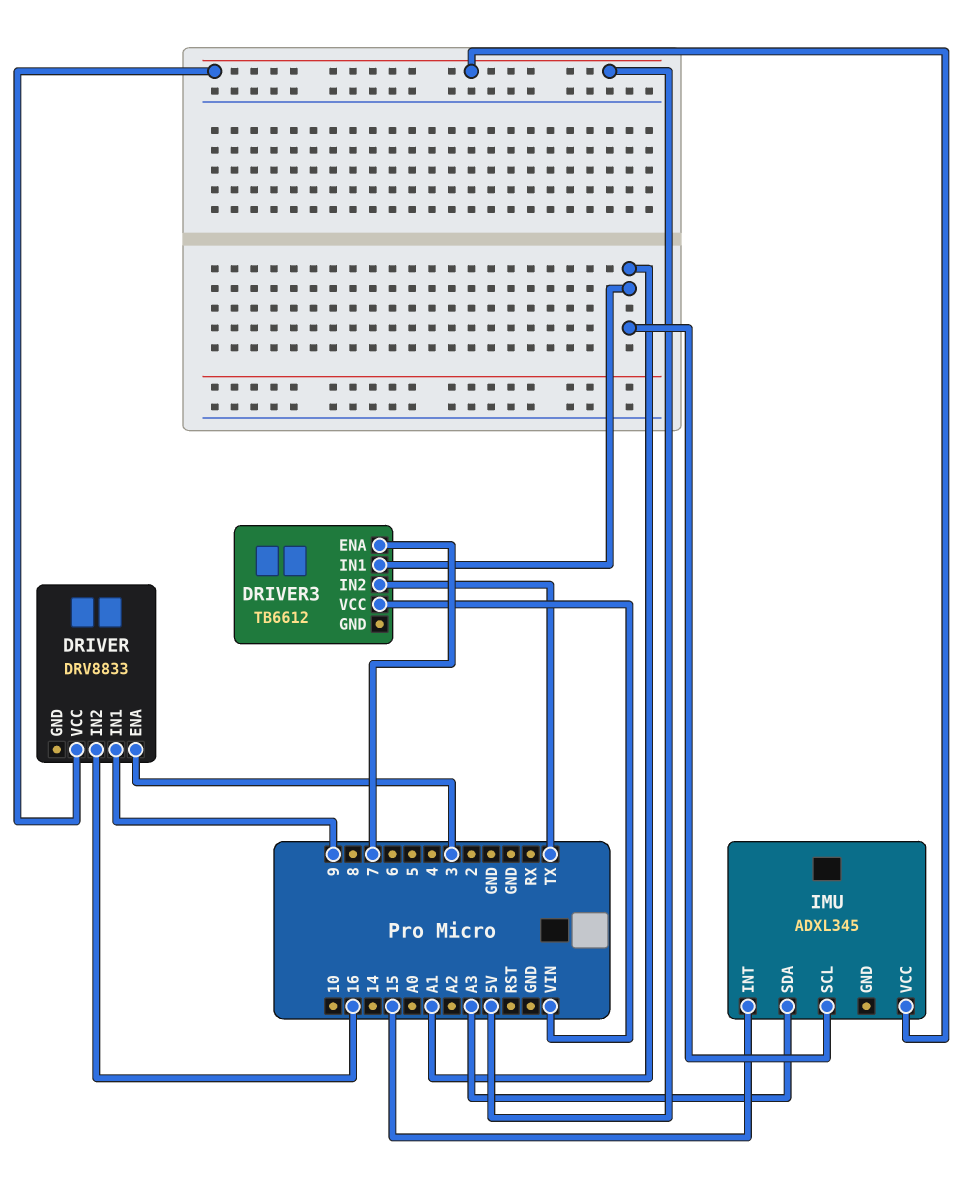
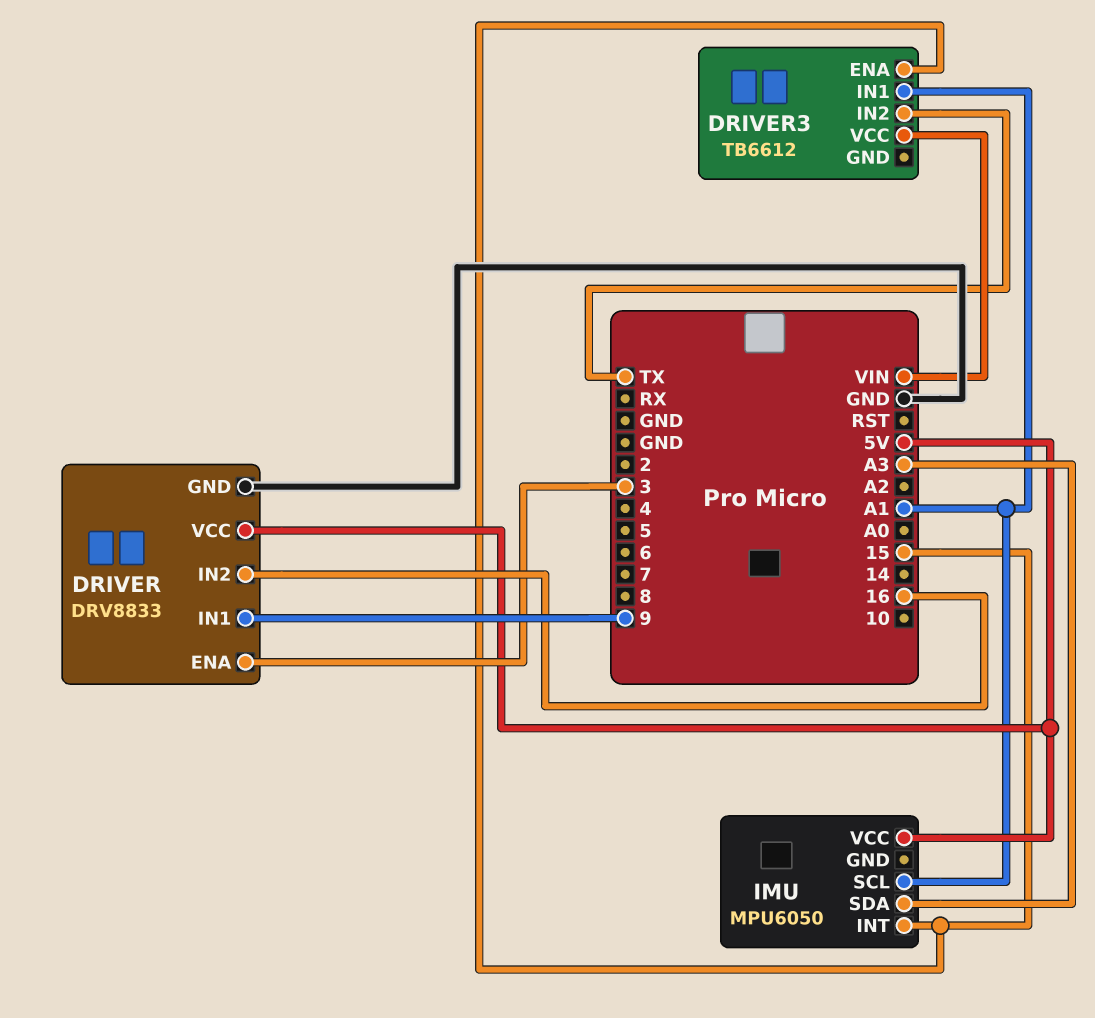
DRIVER pin GND: none -> GND
DRIVER3 pin ENA: 7 -> 15
IMU: ADXL345 -> MPU6050

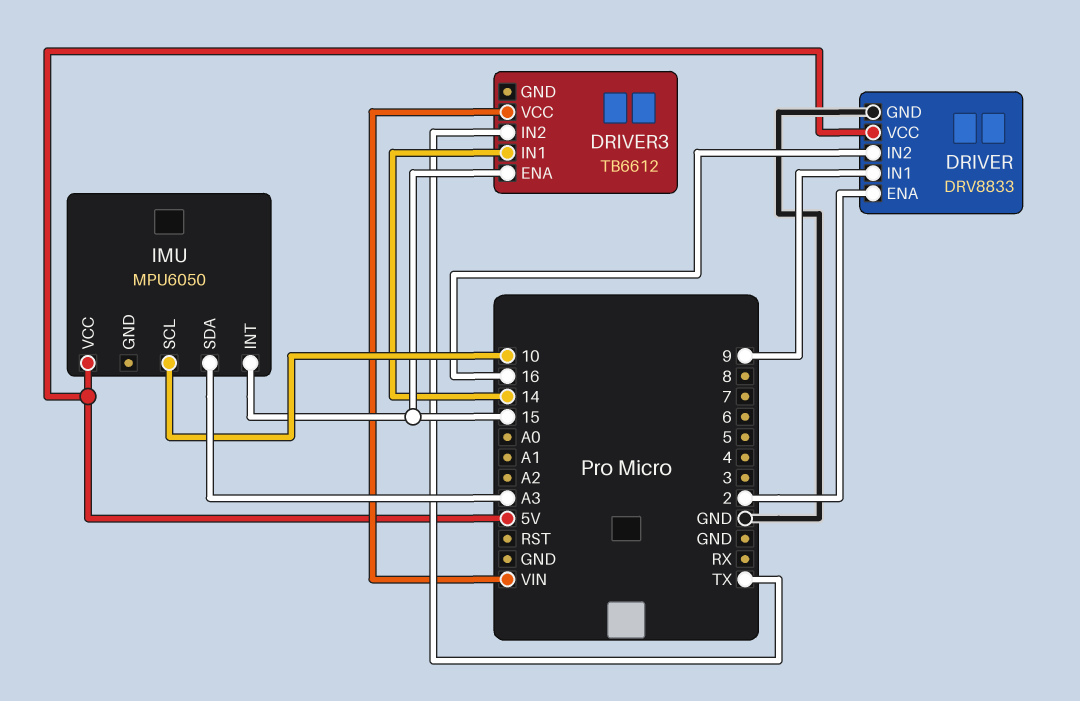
DRIVER pin ENA: 3 -> 2
DRIVER3 pin IN1: A1 -> 14
IMU pin SCL: A1 -> 10

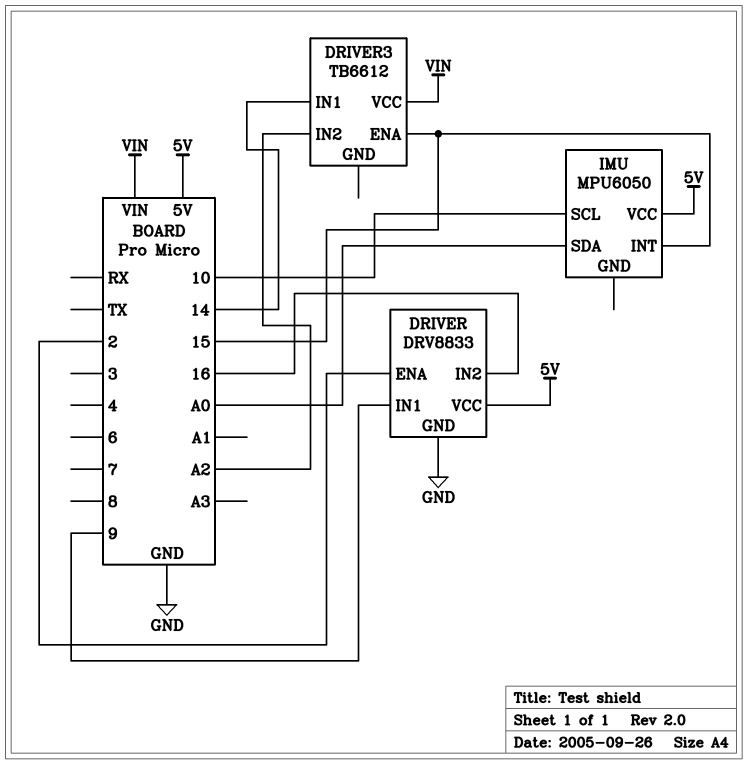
DRIVER3 pin IN2: TX -> A2
IMU pin SDA: A3 -> A0

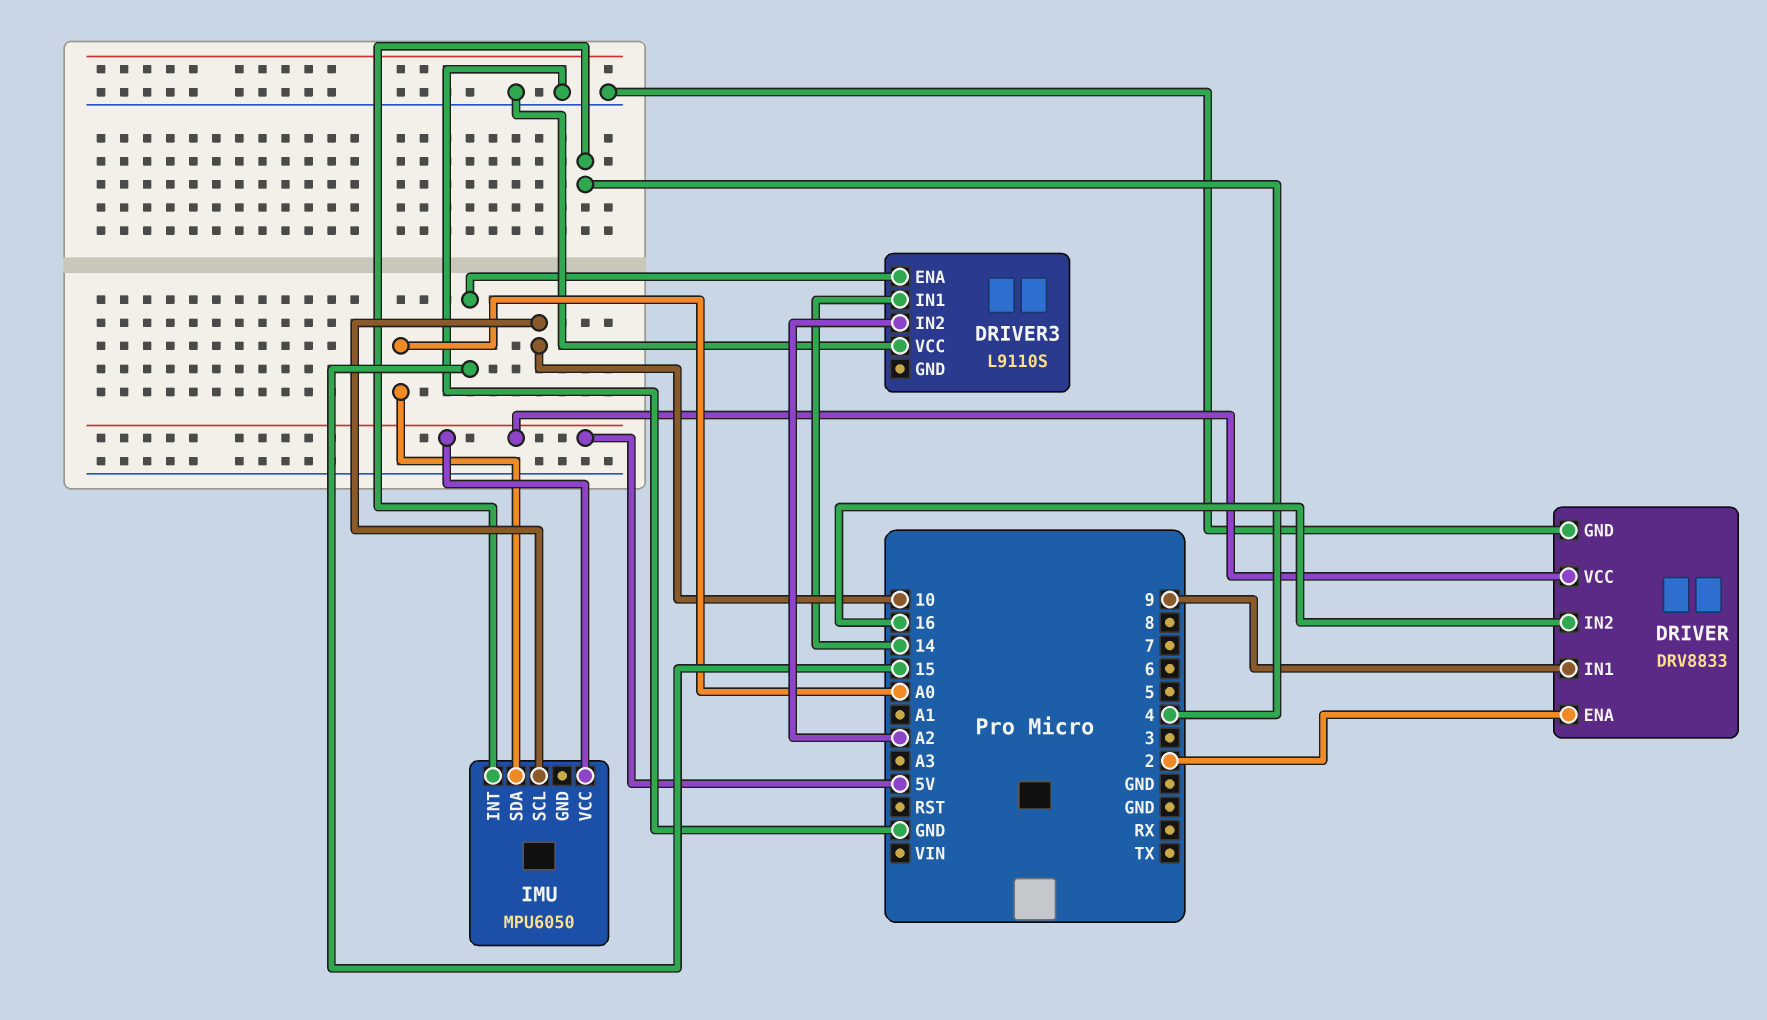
DRIVER3: TB6612 -> L9110S
DRIVER3 pin VCC: VIN -> GND
IMU pin INT: 15 -> 4

